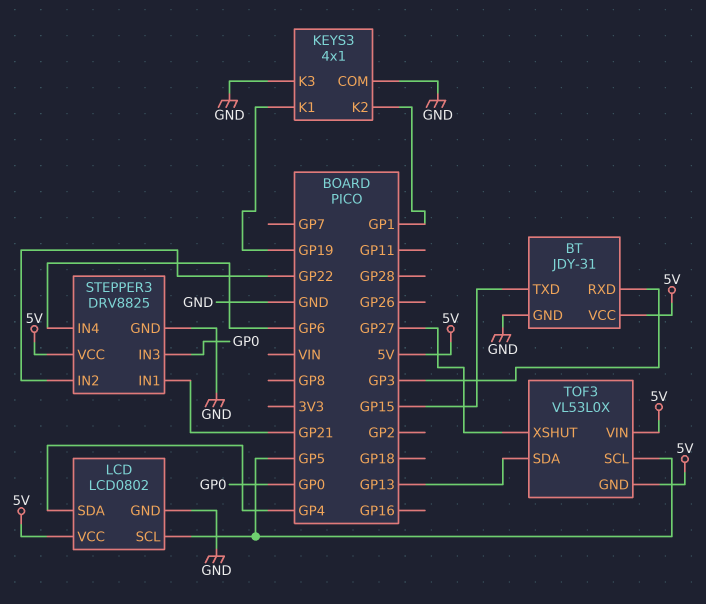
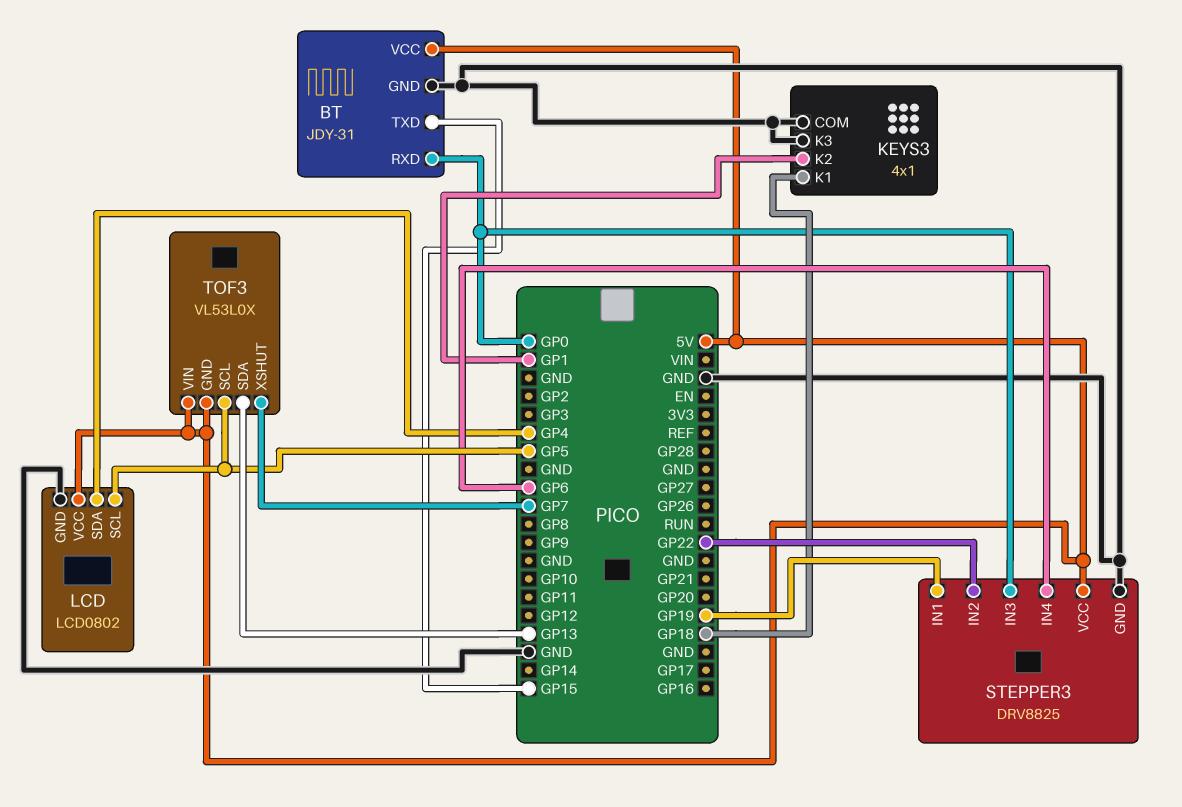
BT pin RXD: GP3 -> GP0
KEYS3 pin K1: GP19 -> GP18
STEPPER3 pin IN1: GP21 -> GP19
TOF3 pin XSHUT: GP27 -> GP7

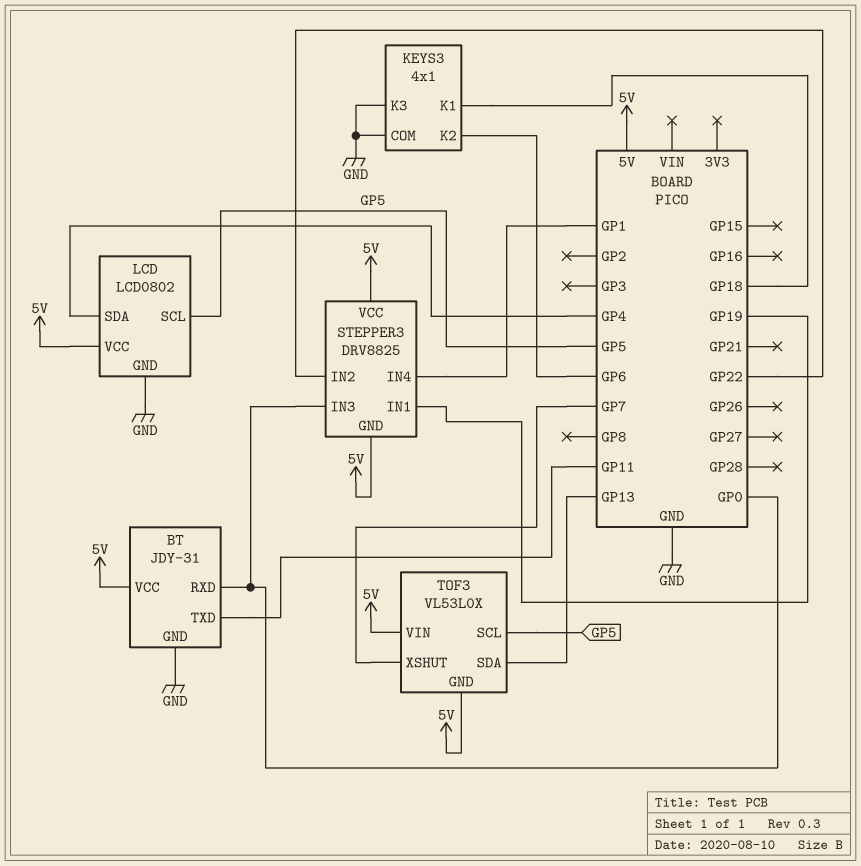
BT pin TXD: GP15 -> GP11
KEYS3 pin K2: GP1 -> GP6
STEPPER3 pin GND: GND -> 5V
STEPPER3 pin IN4: GP6 -> GP1

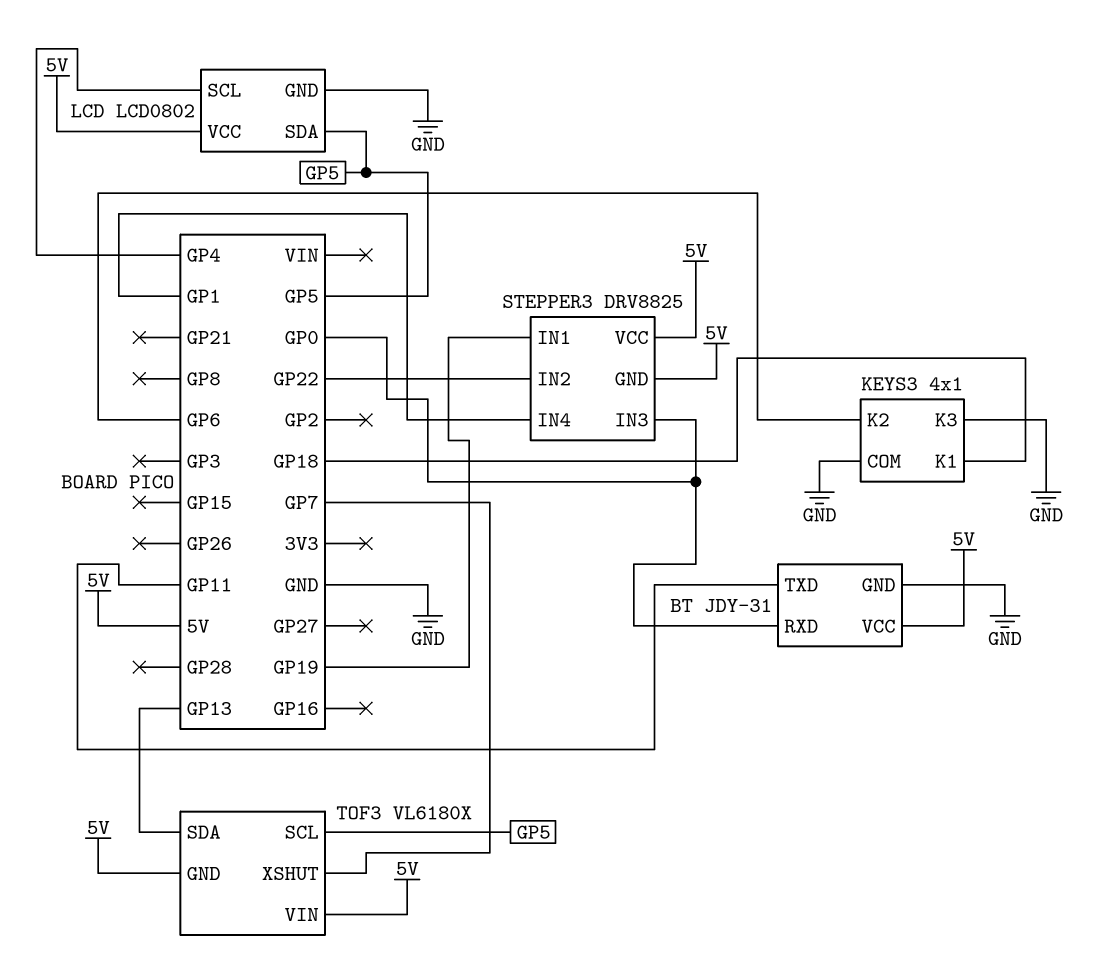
LCD pin SCL: GP5 -> GP4
LCD pin SDA: GP4 -> GP5
TOF3: VL53L0X -> VL6180X

